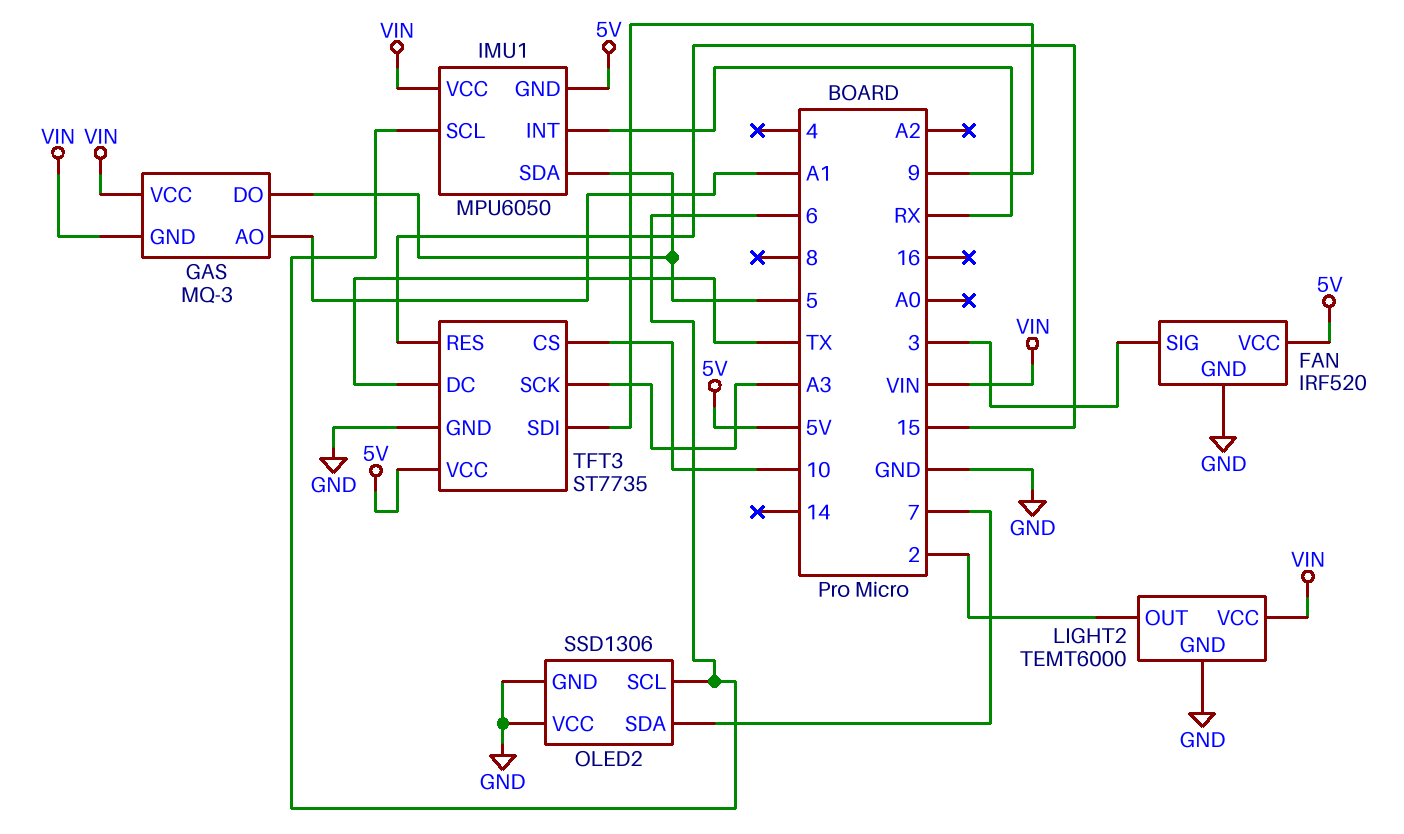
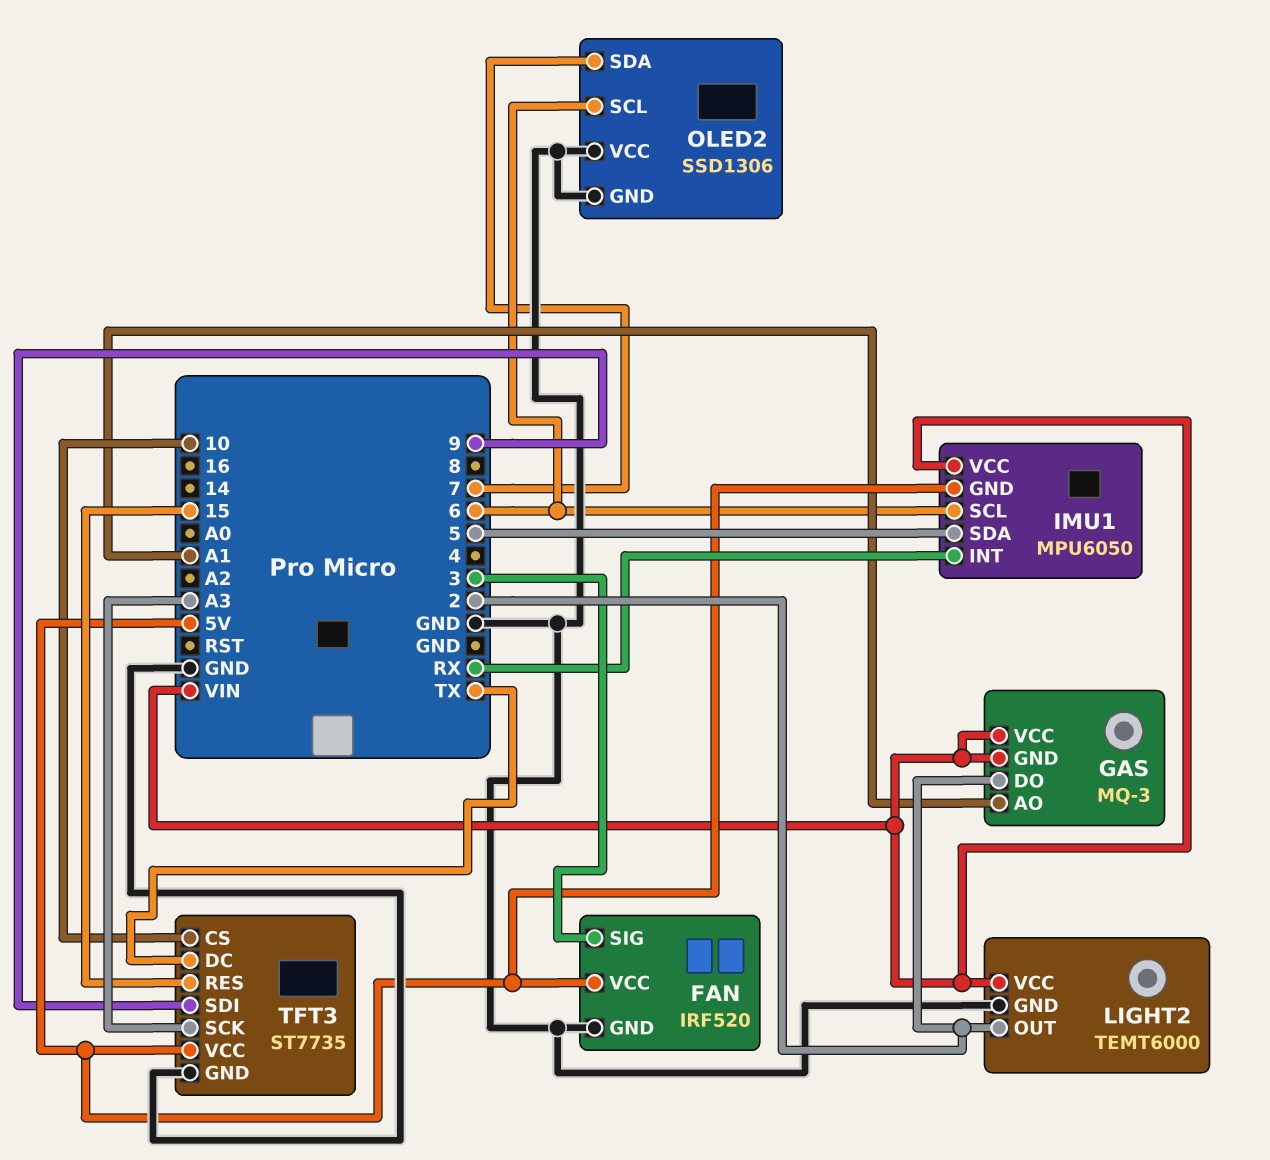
GAS pin DO: 5 -> 2

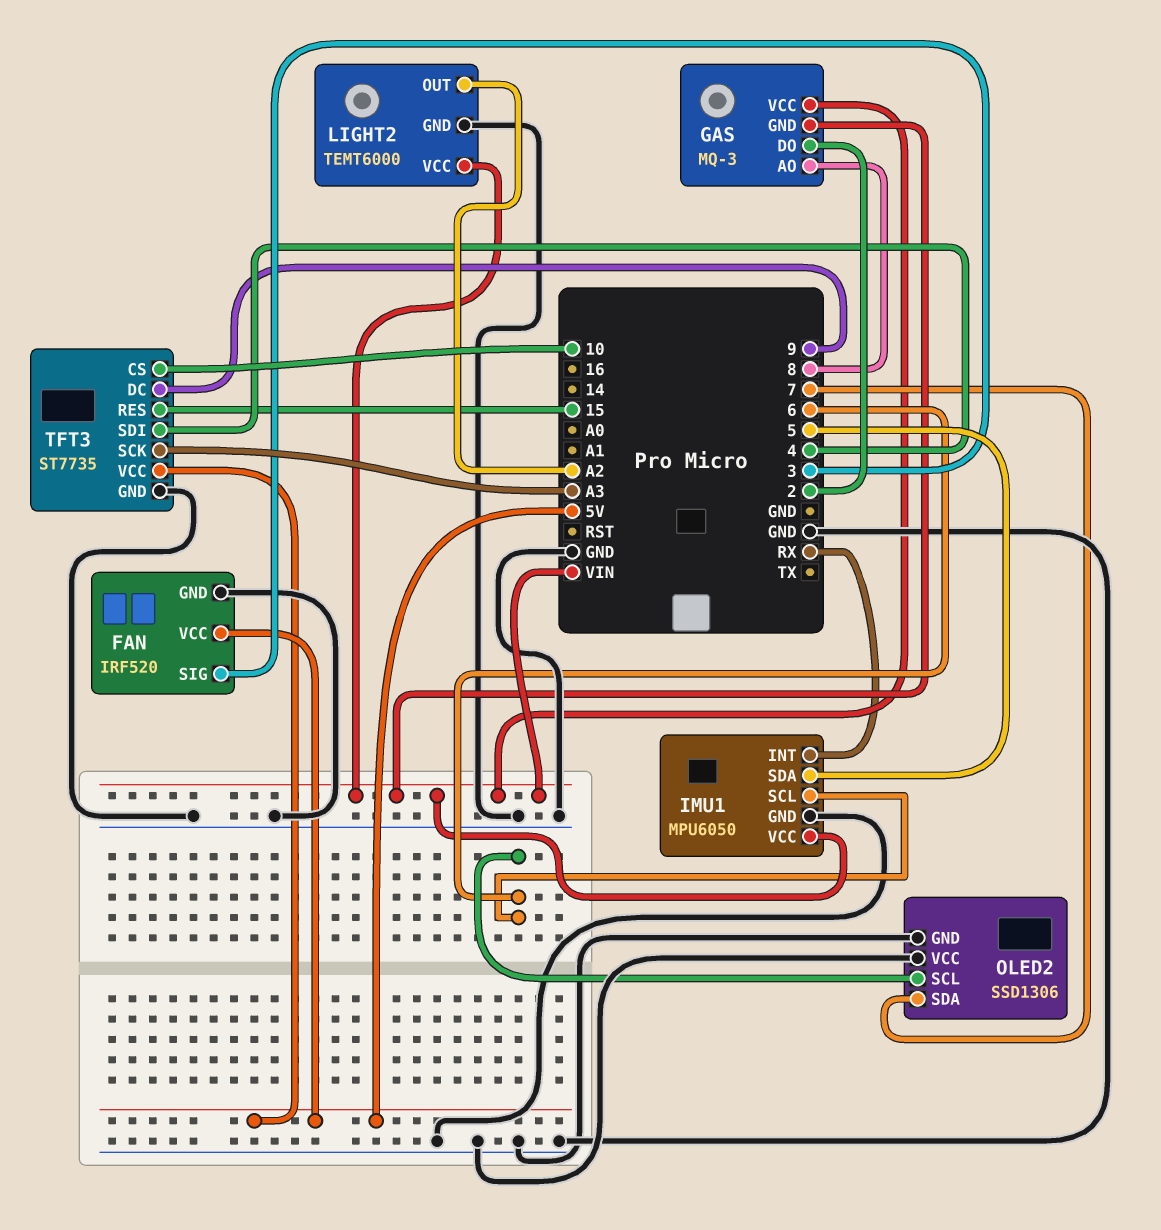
GAS pin AO: A1 -> 8
IMU1 pin GND: 5V -> GND
LIGHT2 pin OUT: 2 -> A2
TFT3 pin DC: TX -> 9
TFT3 pin SDI: 9 -> 4

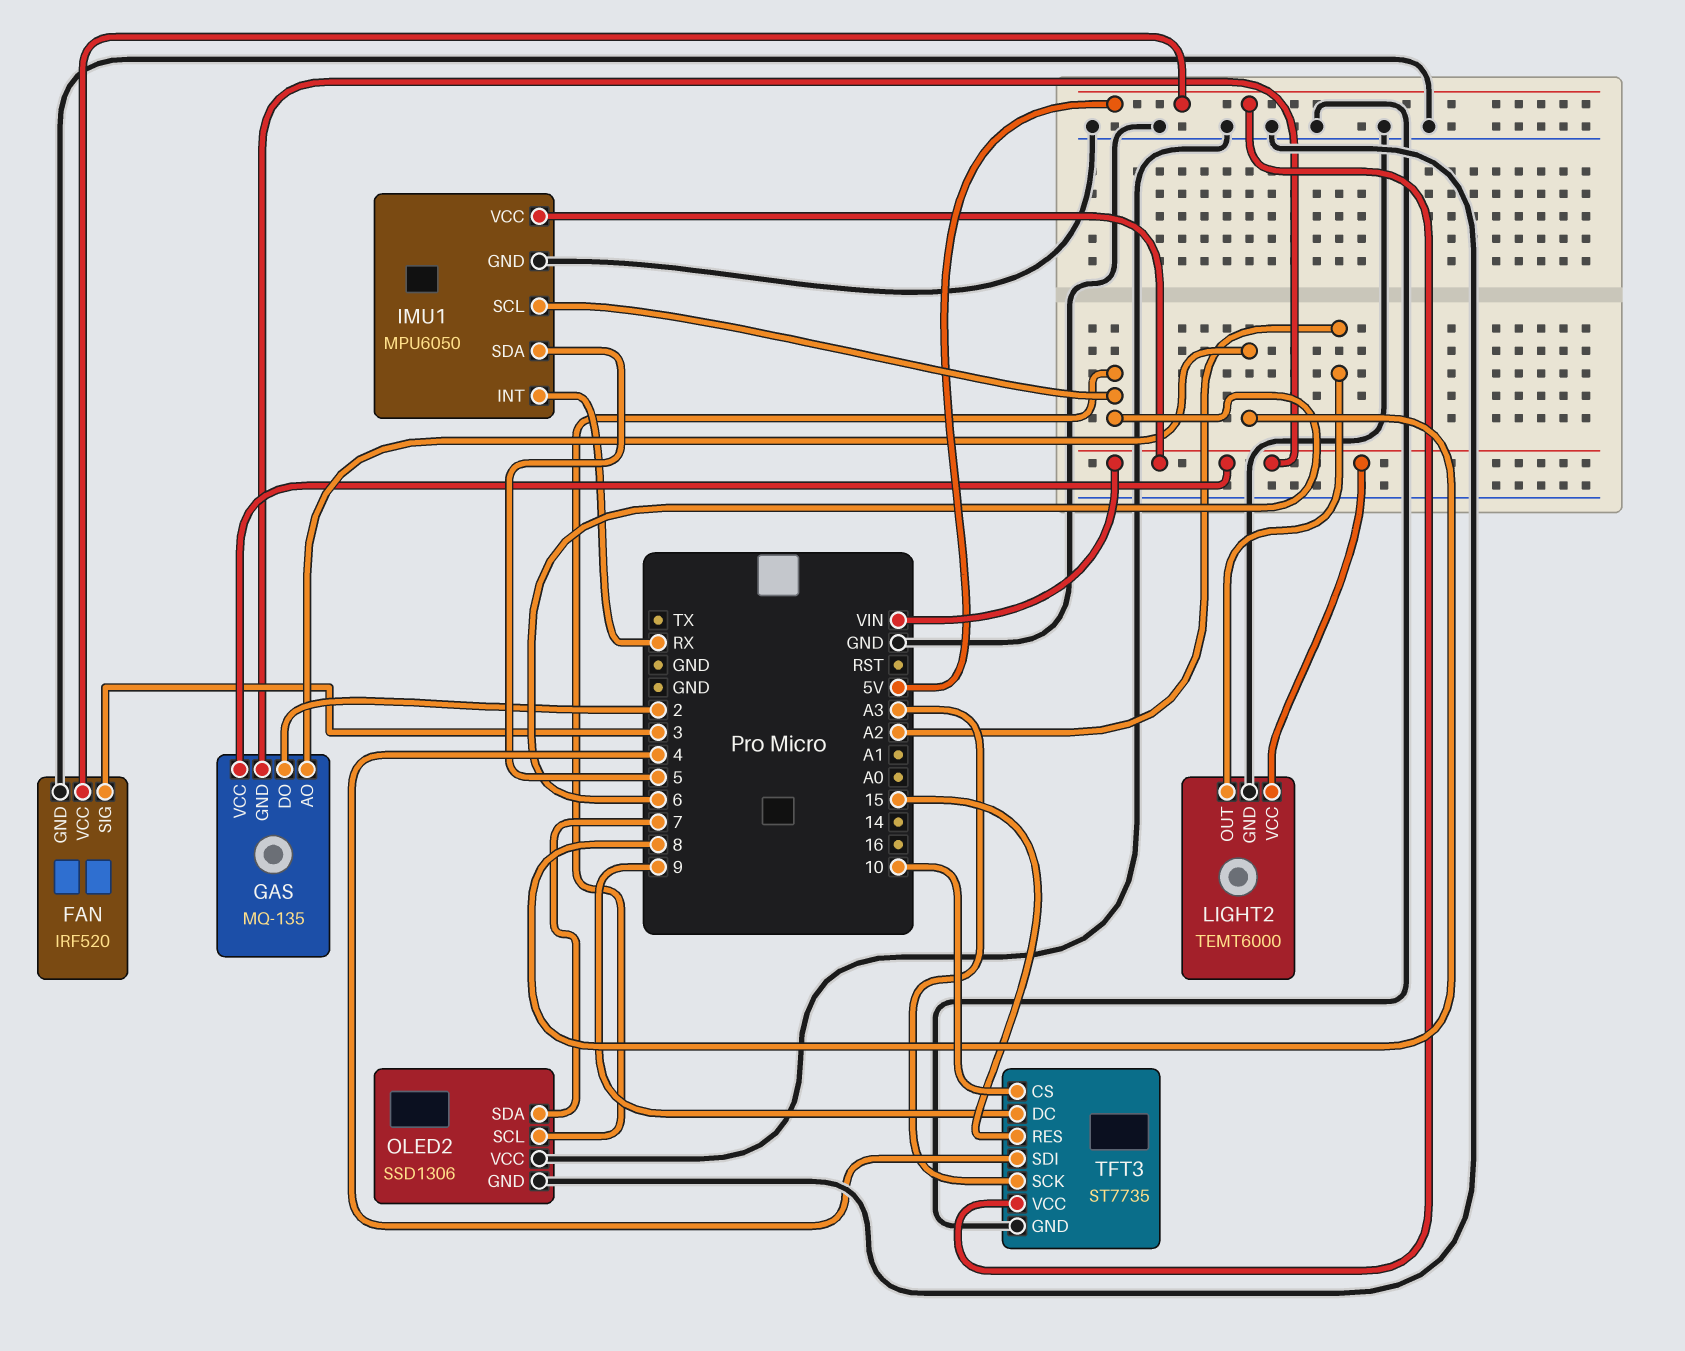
GAS: MQ-3 -> MQ-135

